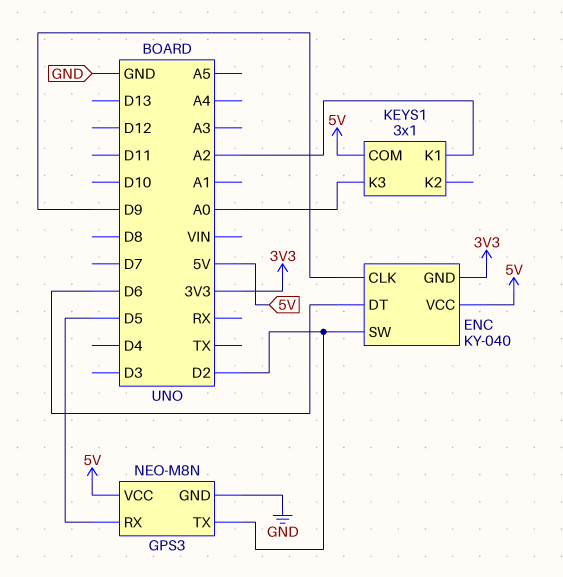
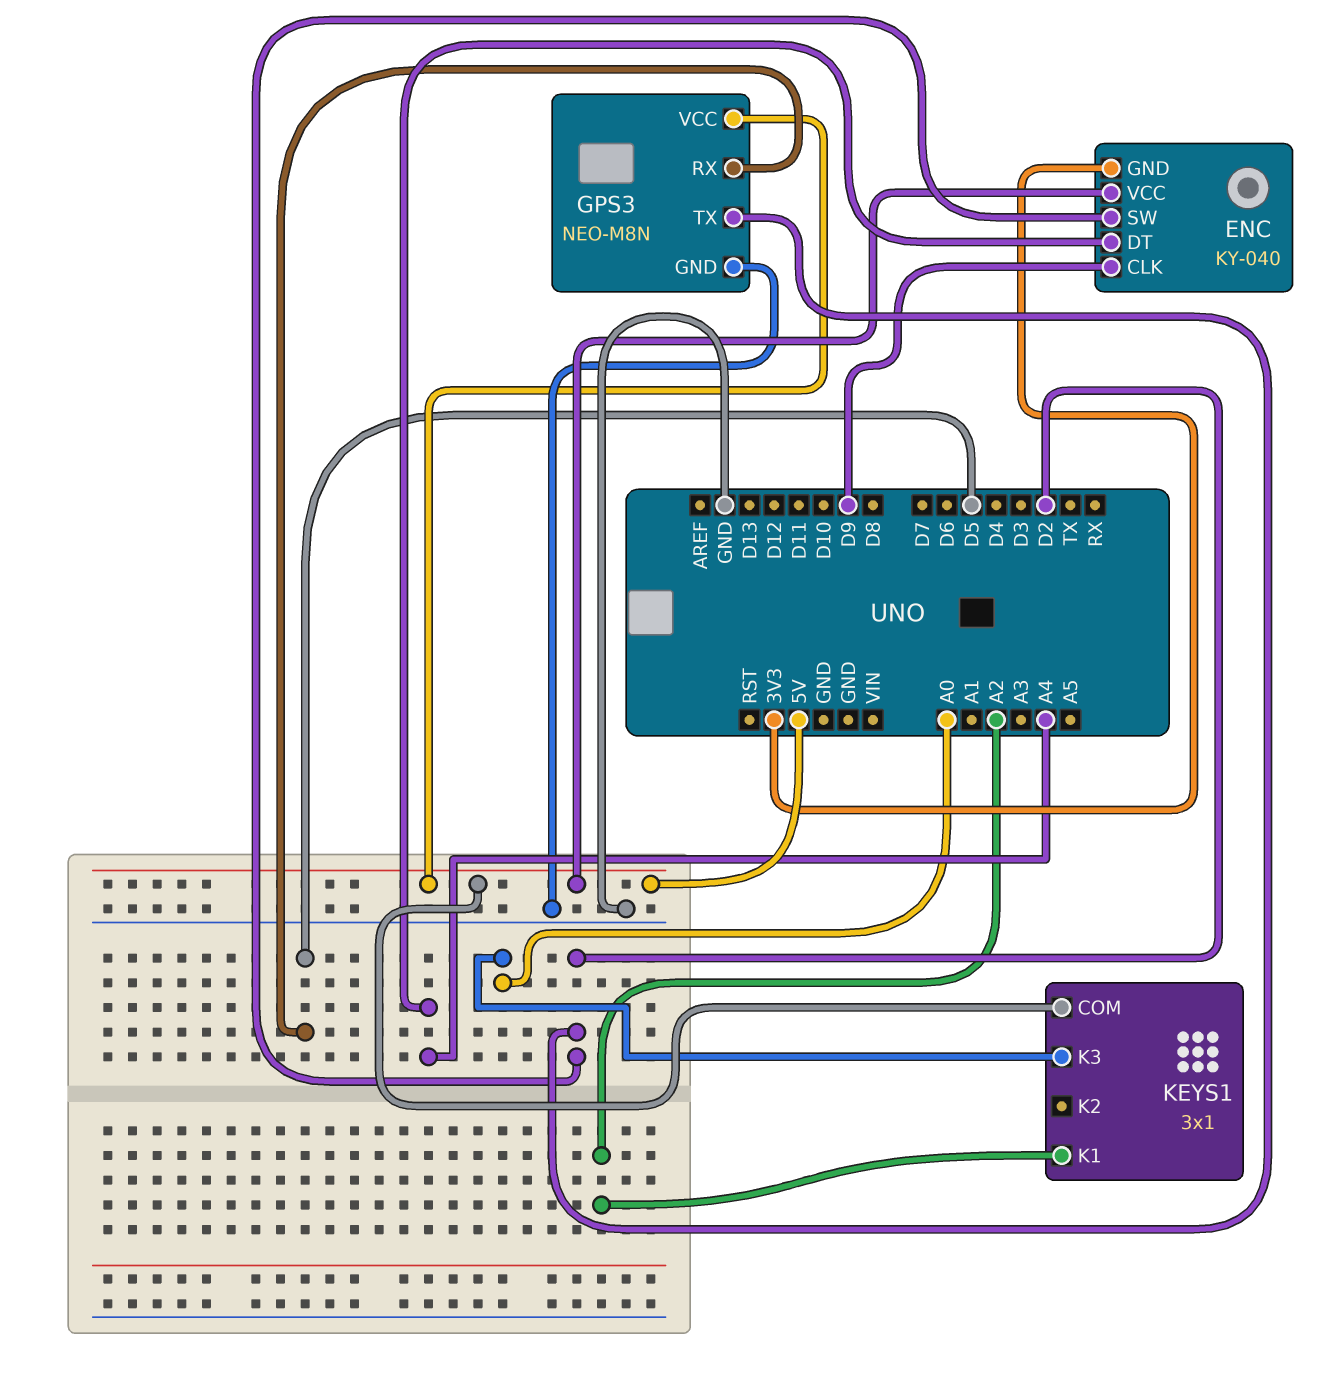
ENC pin DT: D6 -> A4

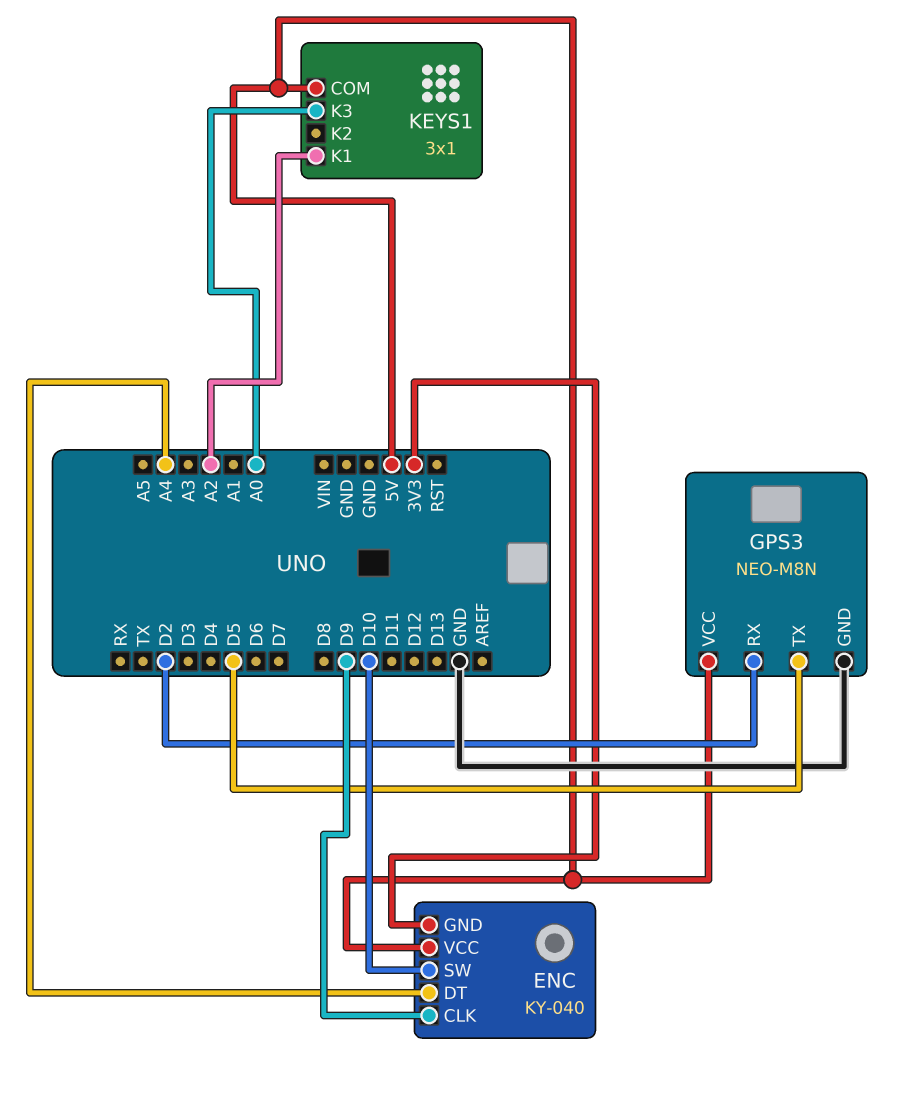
ENC pin SW: D2 -> D10
GPS3 pin RX: D5 -> D2
GPS3 pin TX: D2 -> D5

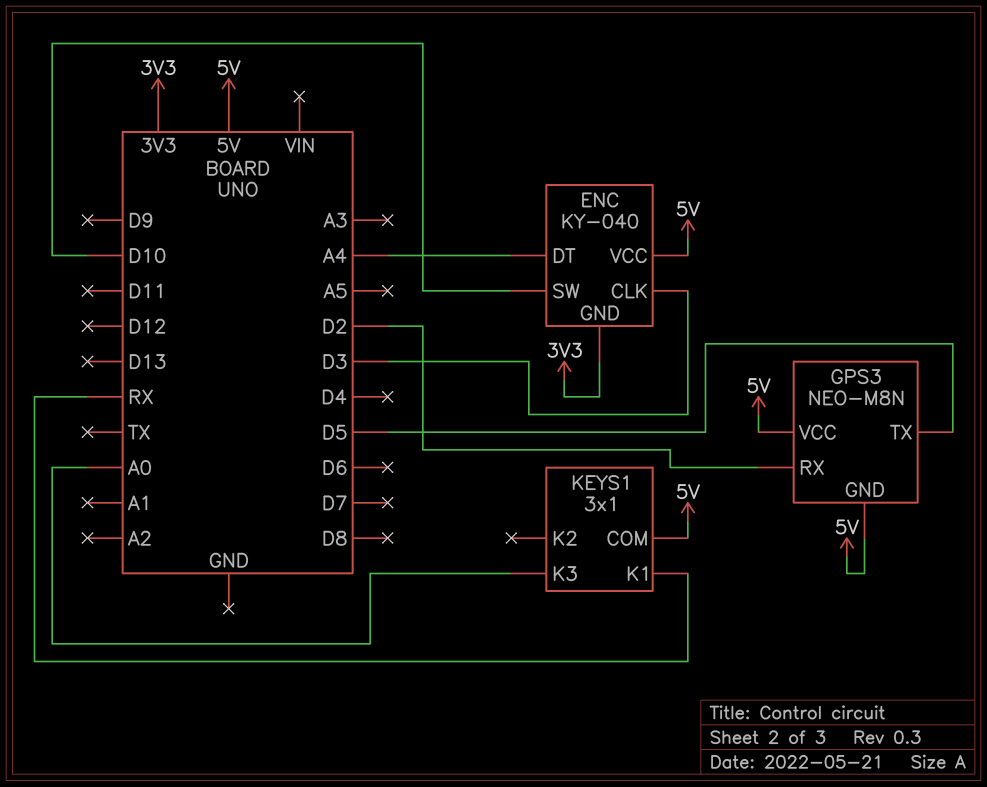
ENC pin CLK: D9 -> D3
GPS3 pin GND: GND -> 5V
KEYS1 pin K1: A2 -> RX

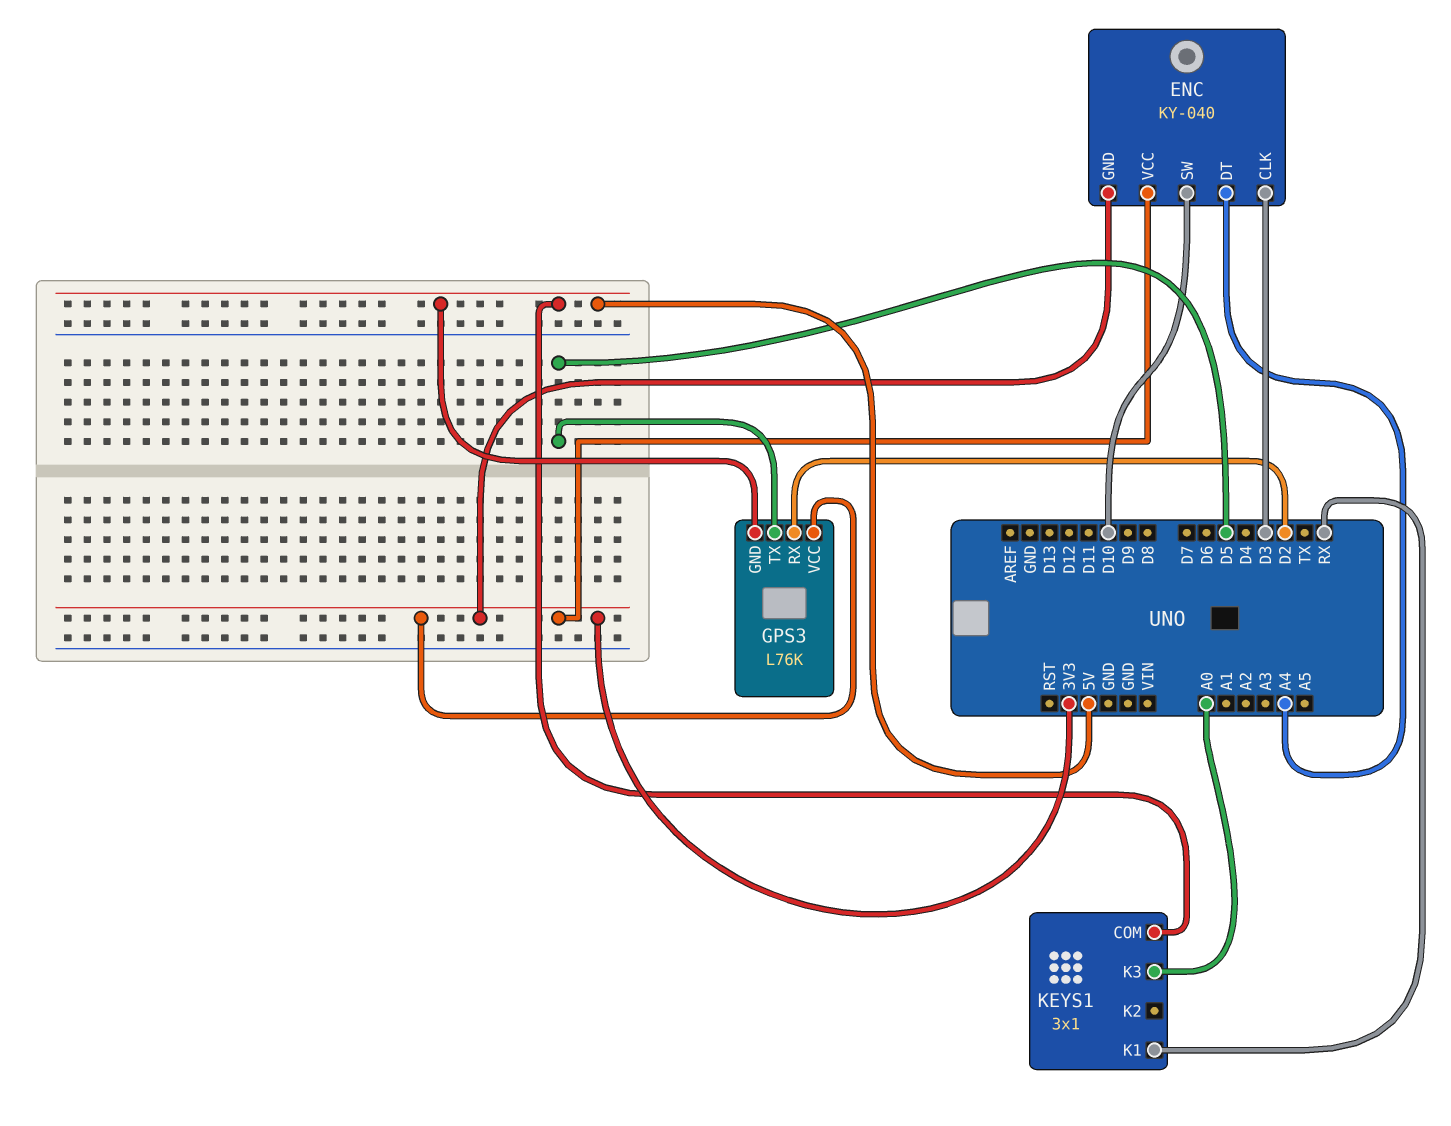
ENC pin VCC: 5V -> 3V3
GPS3: NEO-M8N -> L76K
GPS3 pin VCC: 5V -> 3V3

